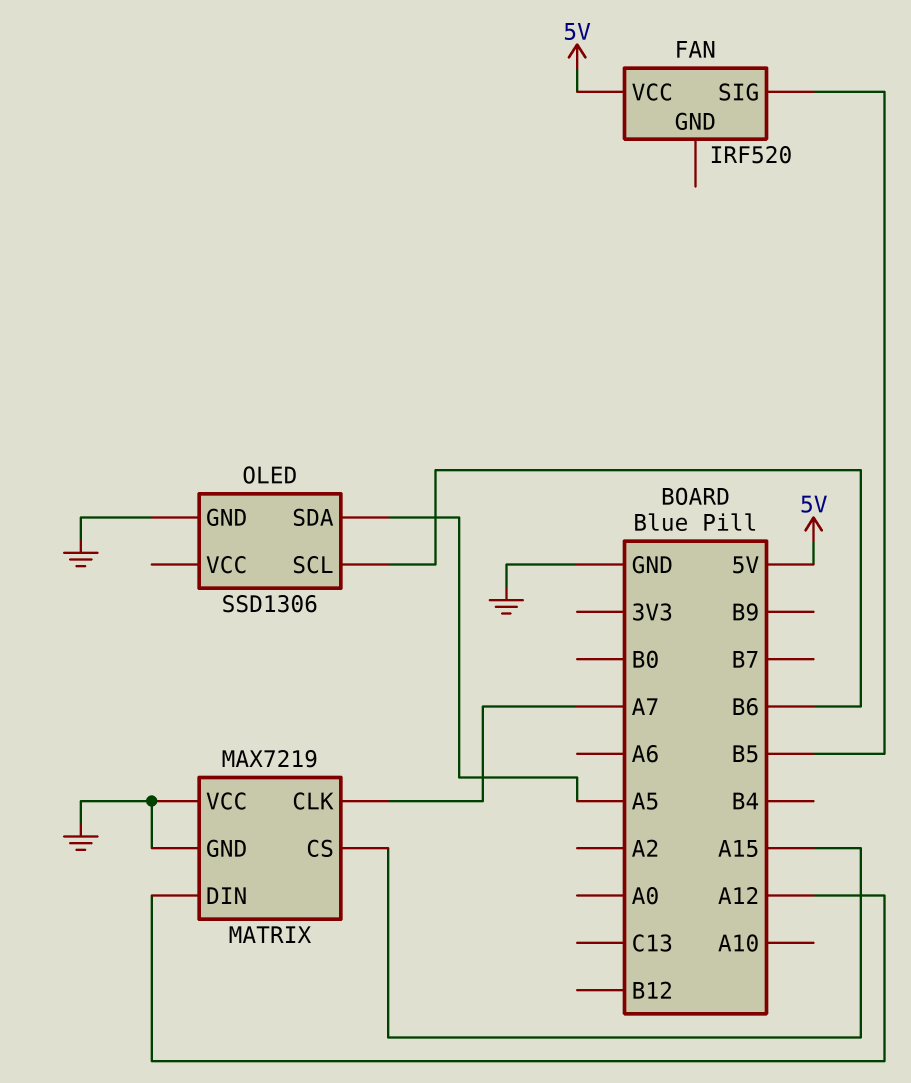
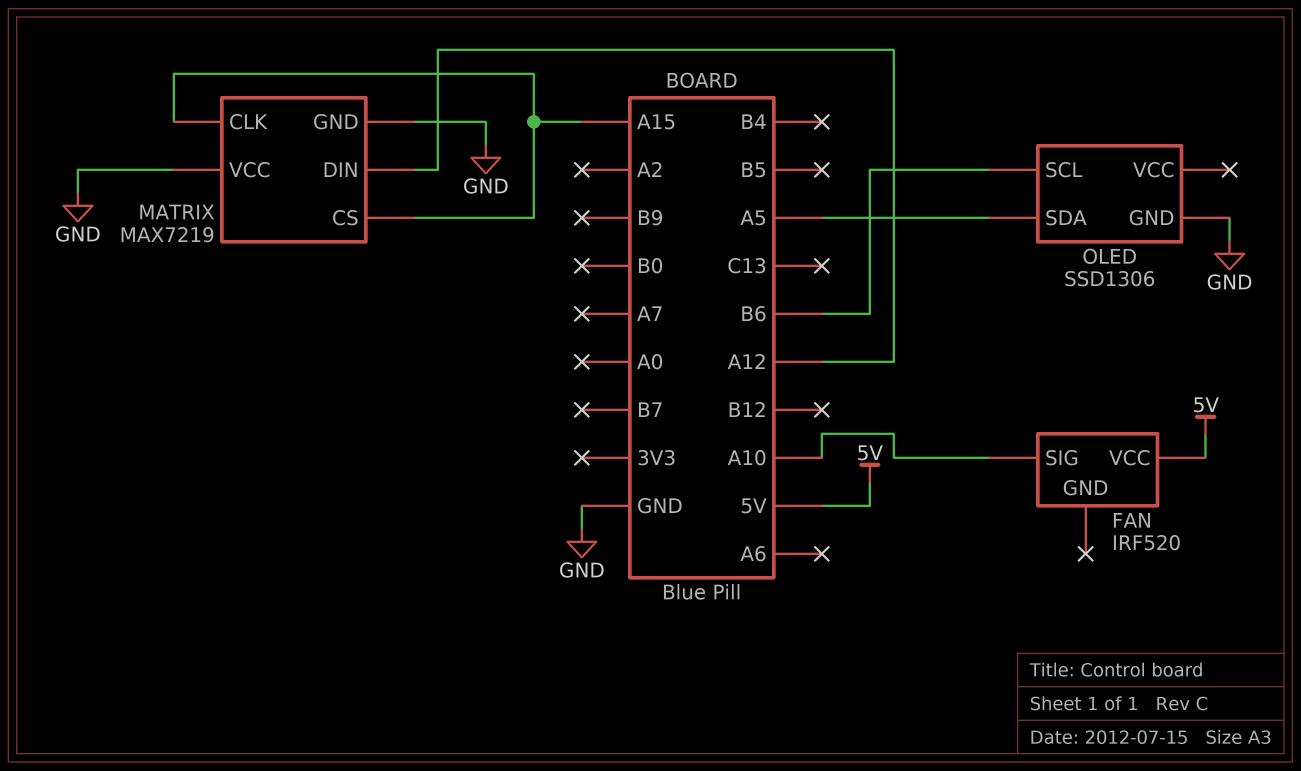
FAN pin SIG: B5 -> A10
MATRIX pin CLK: A7 -> A15

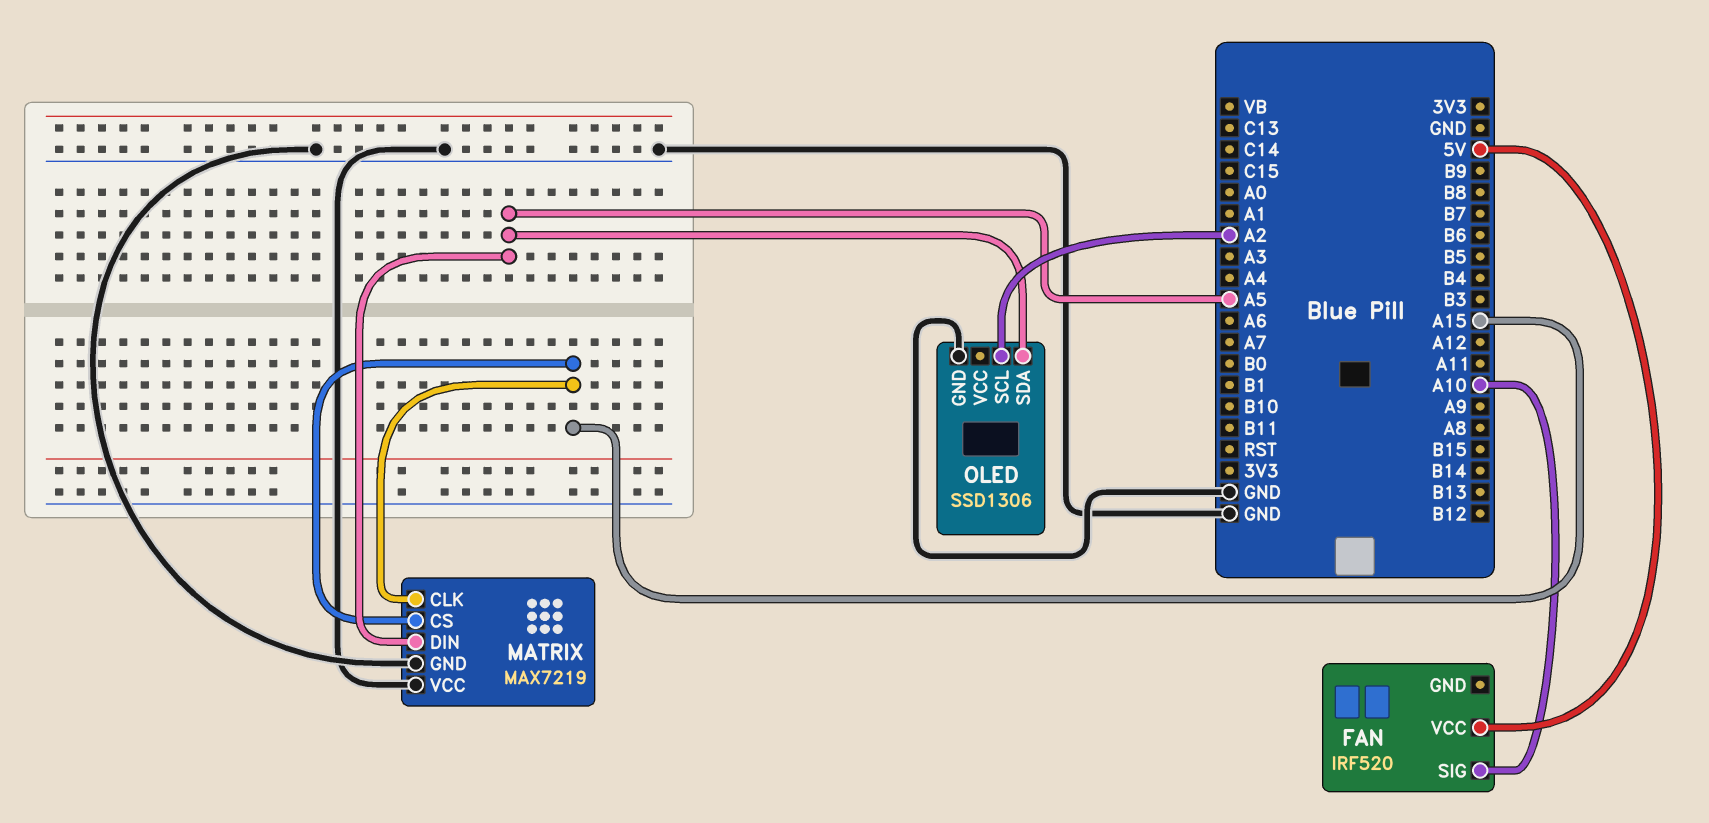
MATRIX pin DIN: A12 -> A5
OLED pin SCL: B6 -> A2

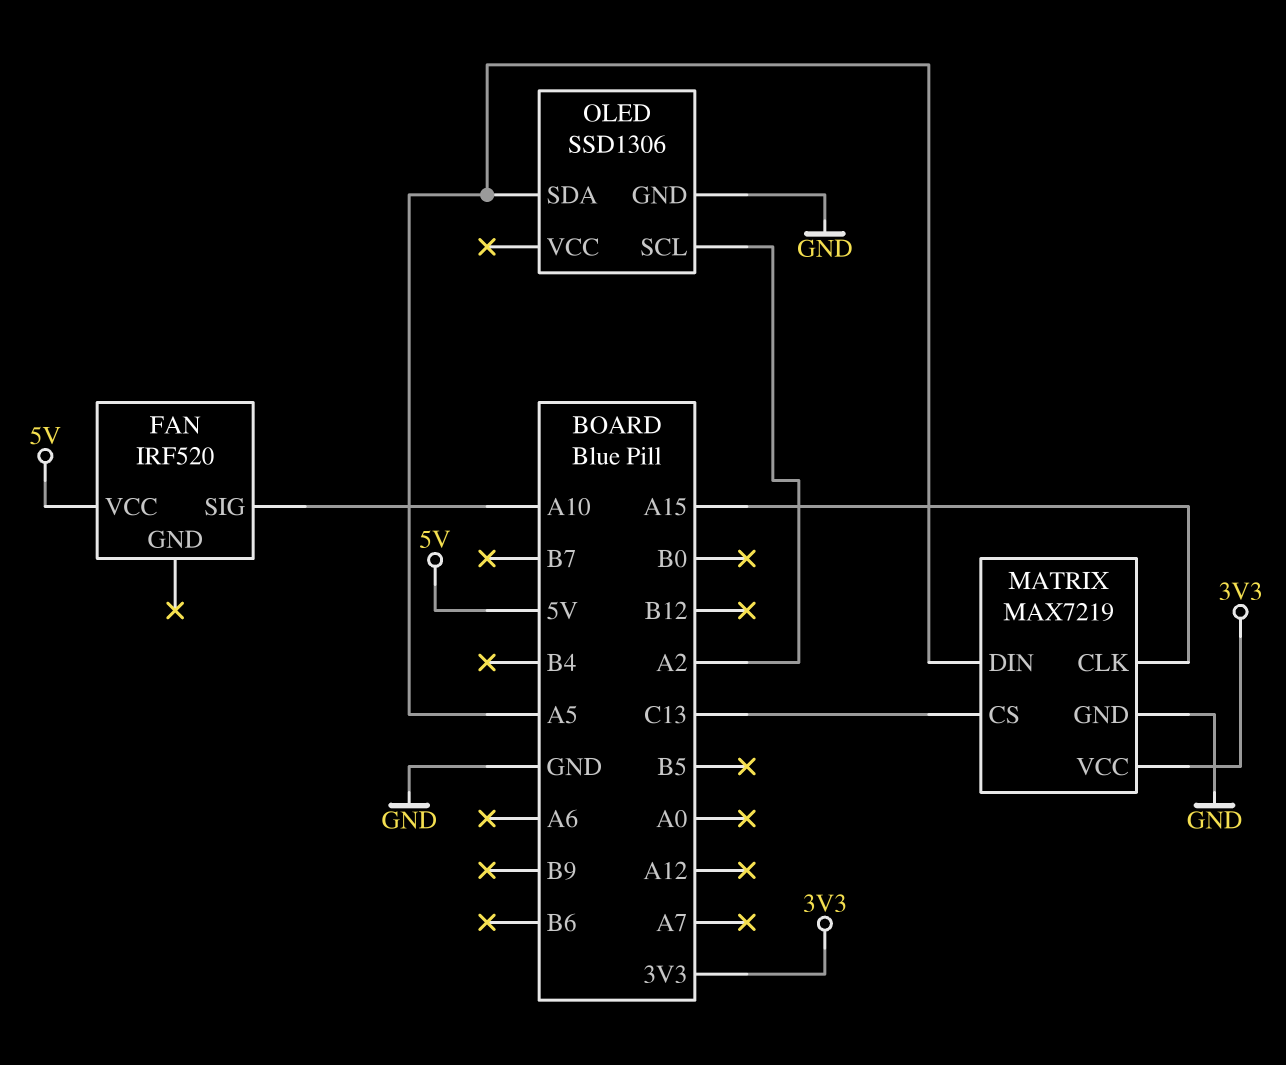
MATRIX pin CS: A15 -> C13
MATRIX pin VCC: GND -> 3V3

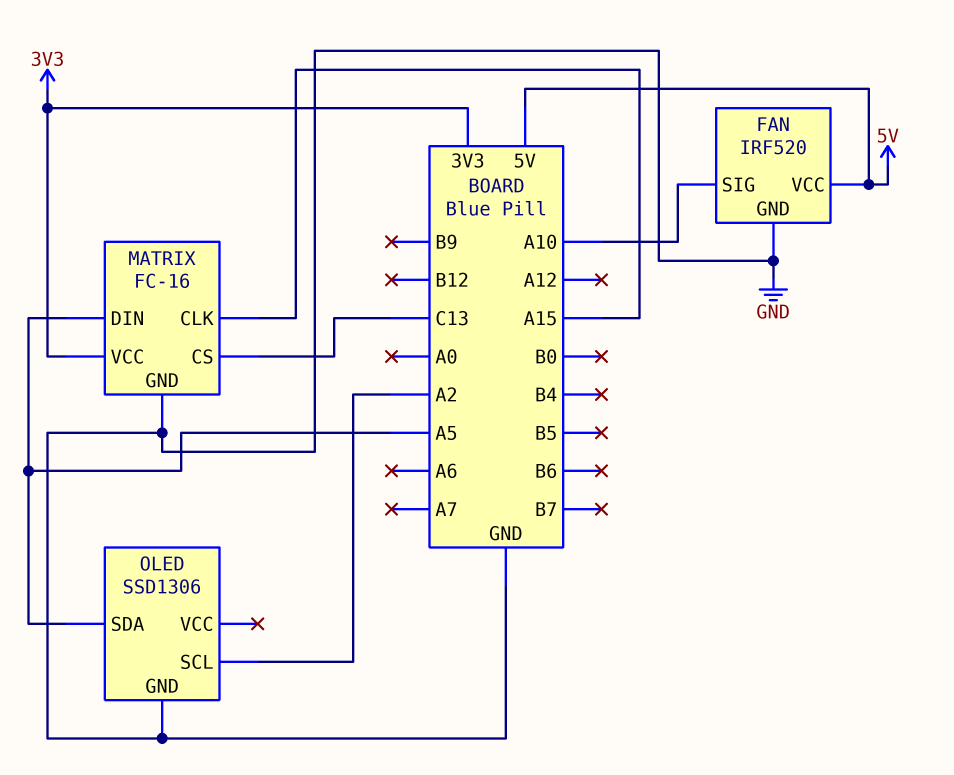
FAN pin GND: none -> GND
MATRIX: MAX7219 -> FC-16

